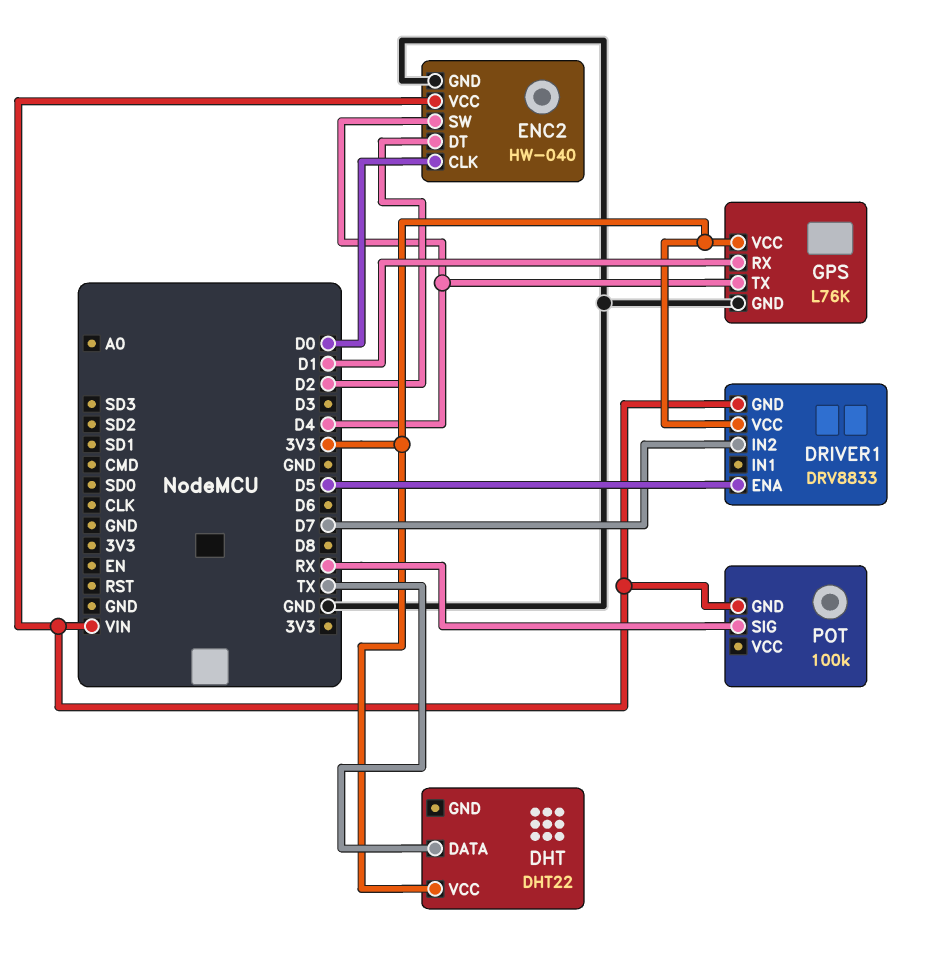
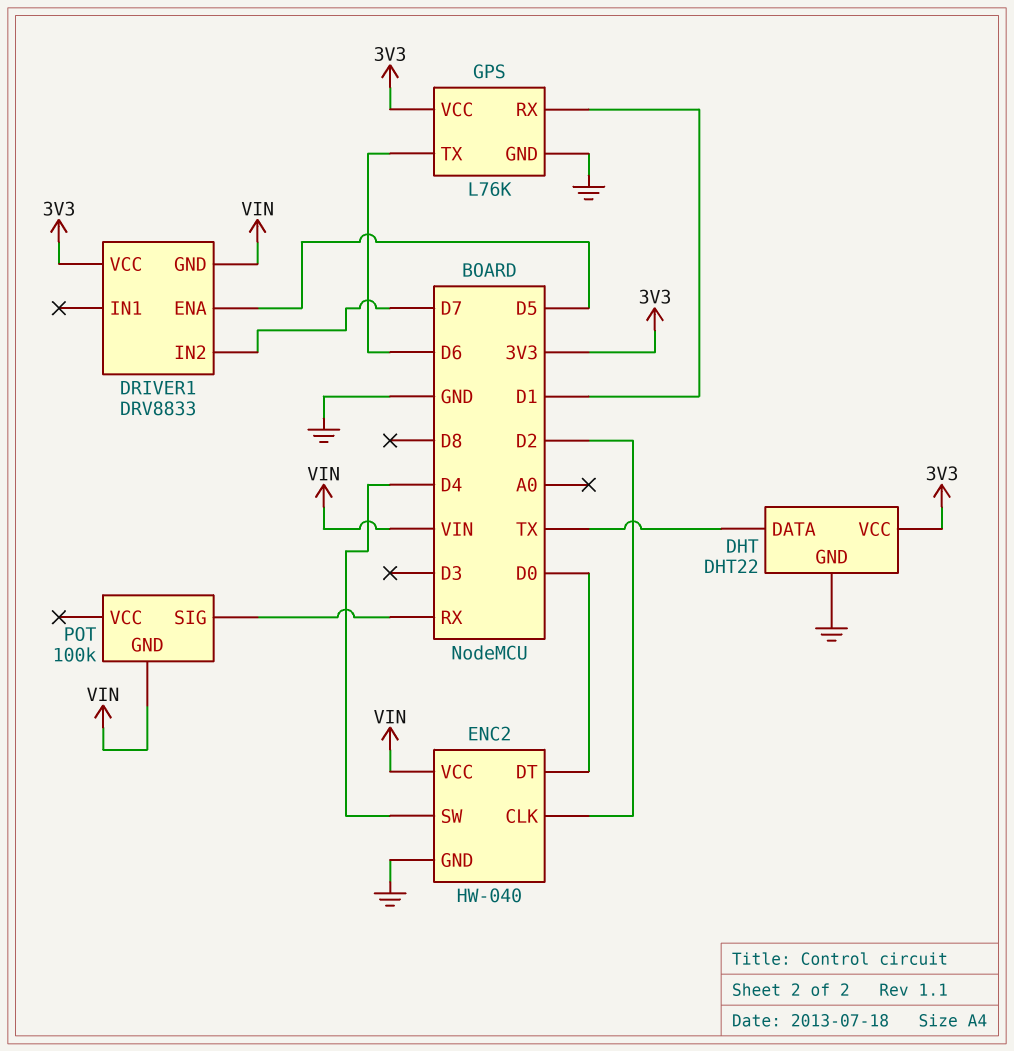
DHT pin GND: none -> GND
ENC2 pin CLK: D0 -> D2
ENC2 pin DT: D2 -> D0
GPS pin TX: D4 -> D6

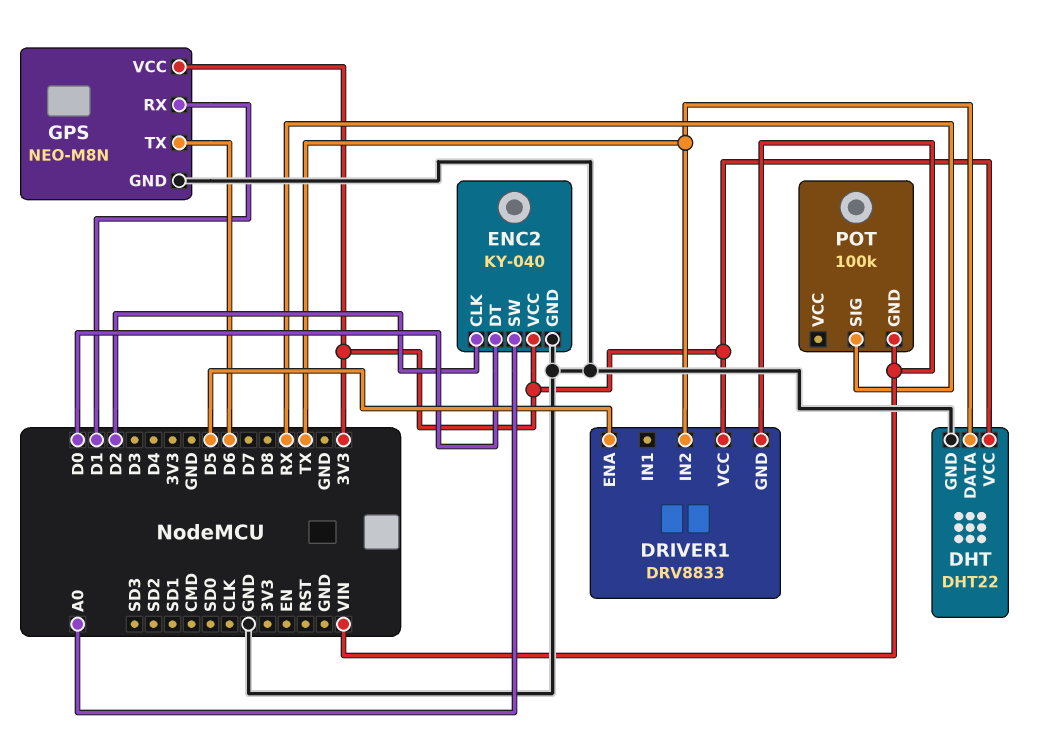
DRIVER1 pin IN2: D7 -> TX
ENC2: HW-040 -> KY-040
ENC2 pin SW: D4 -> A0
ENC2 pin VCC: VIN -> 3V3
GPS: L76K -> NEO-M8N

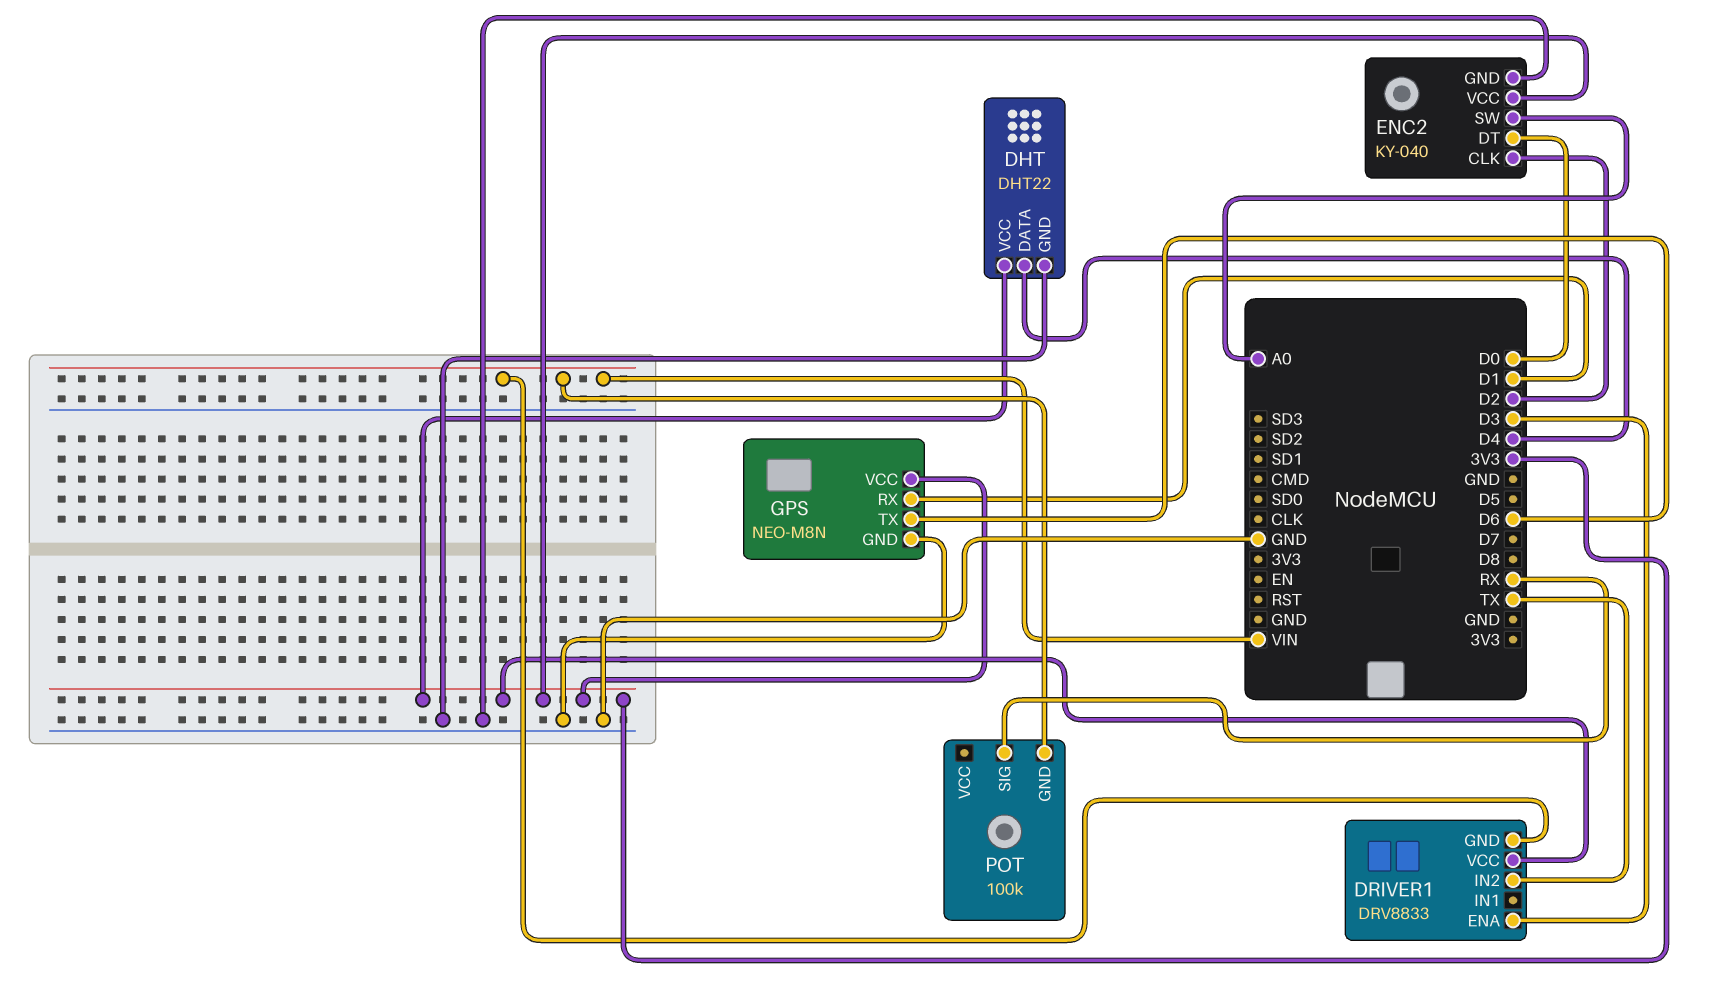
DHT pin DATA: TX -> D4
DRIVER1 pin ENA: D5 -> D3

